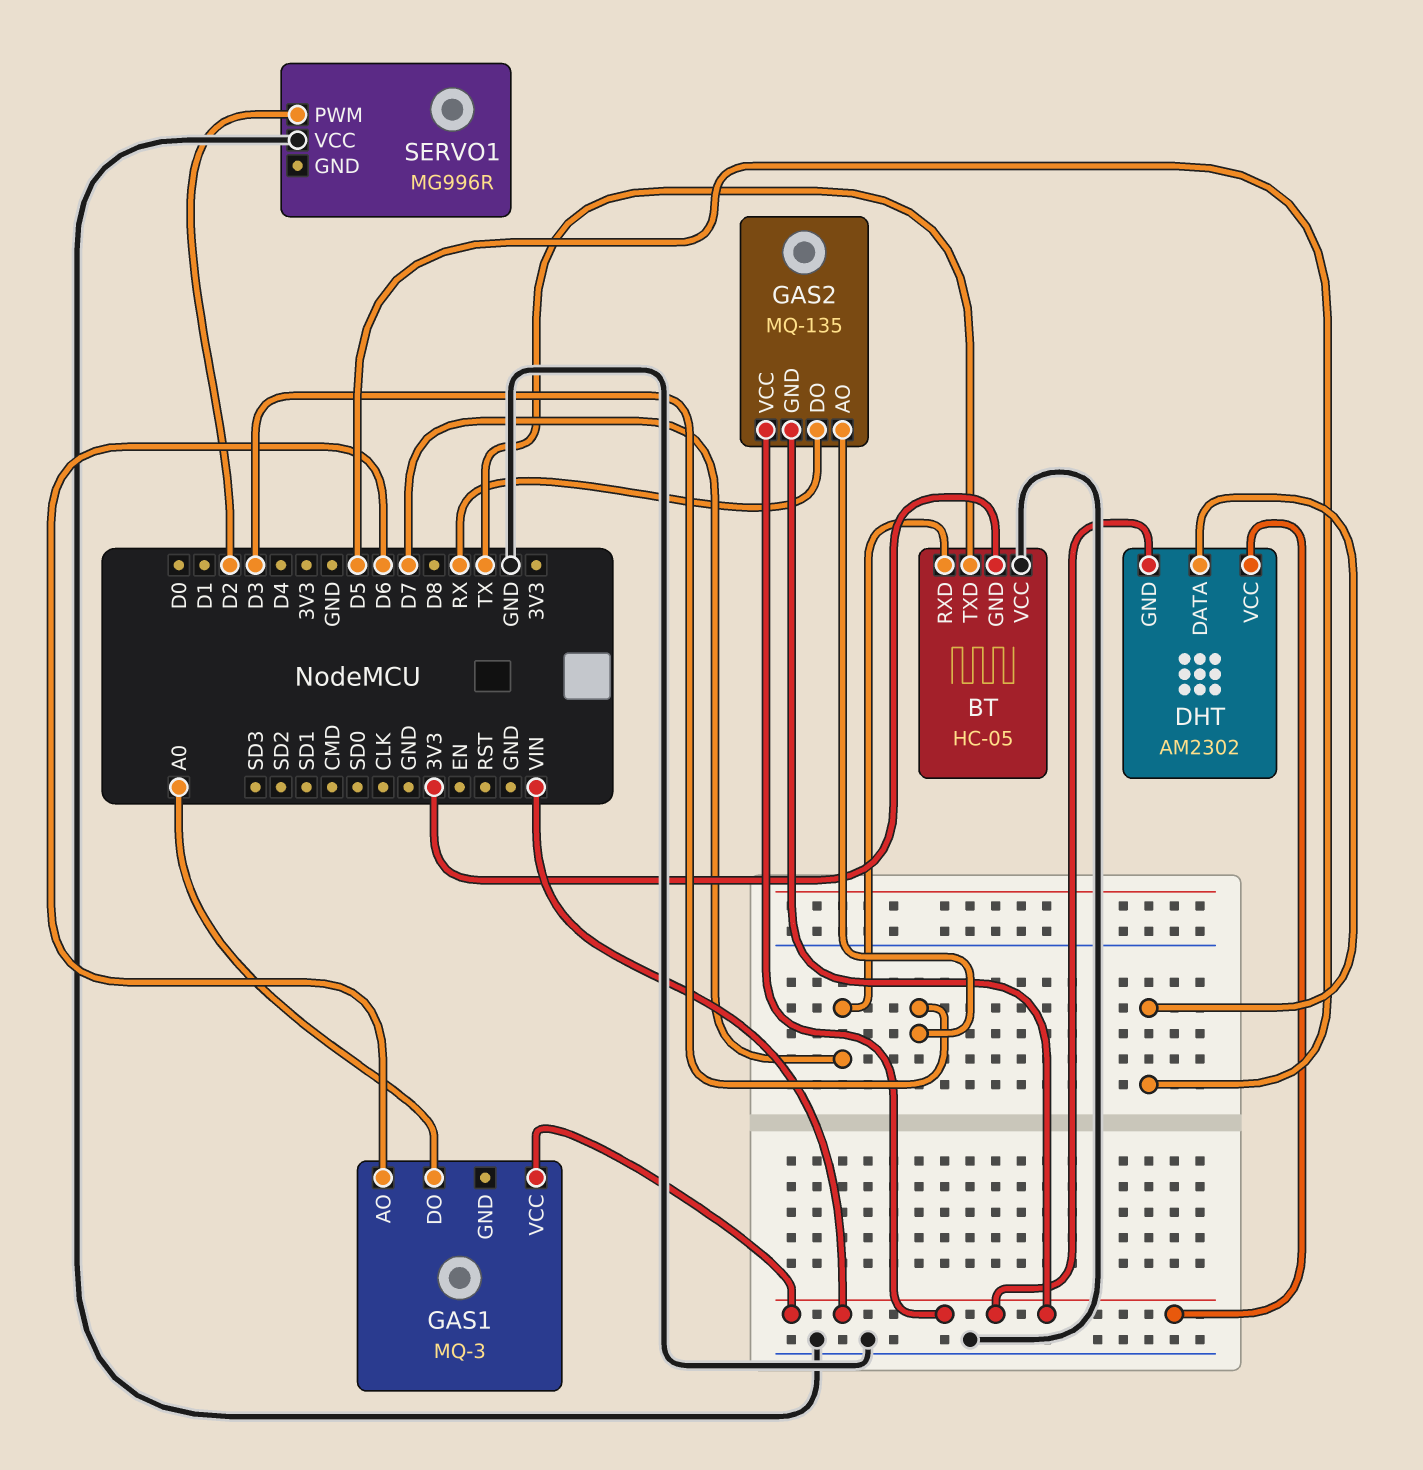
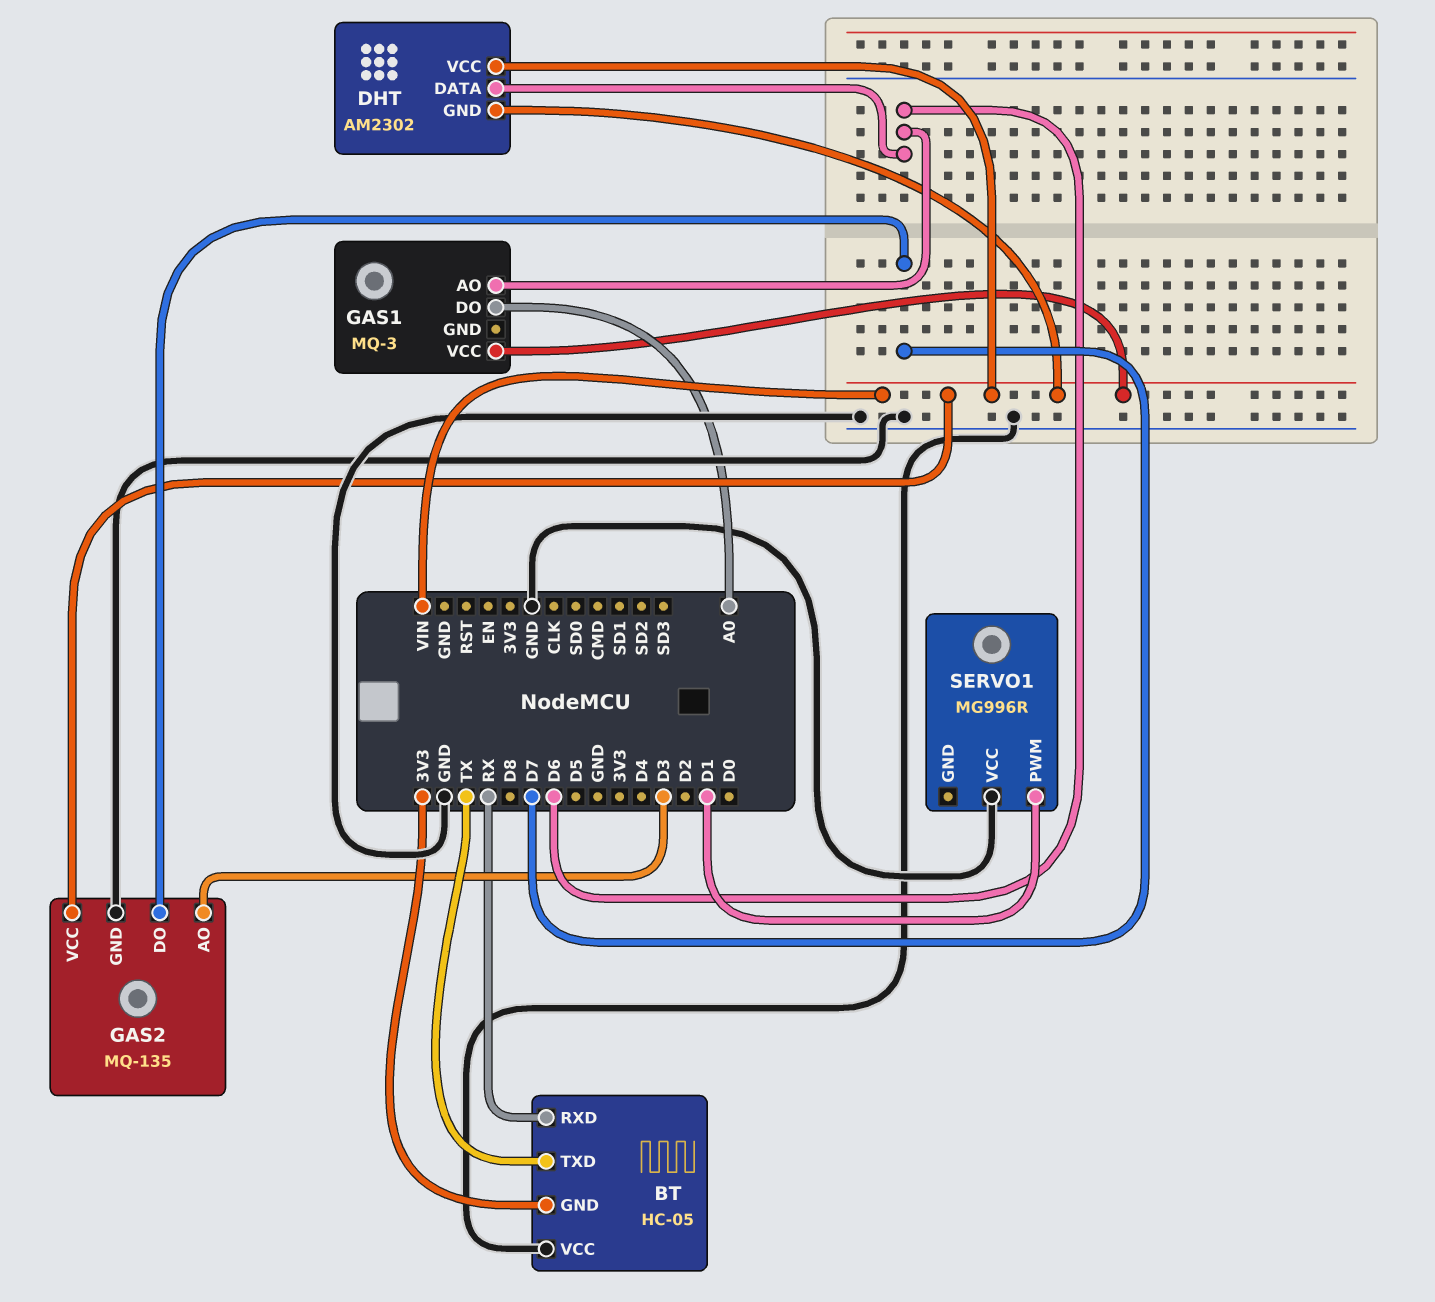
BT pin RXD: D7 -> RX
DHT pin DATA: D5 -> D6
GAS2 pin DO: RX -> D7
GAS2 pin GND: VIN -> GND
SERVO1 pin PWM: D2 -> D1

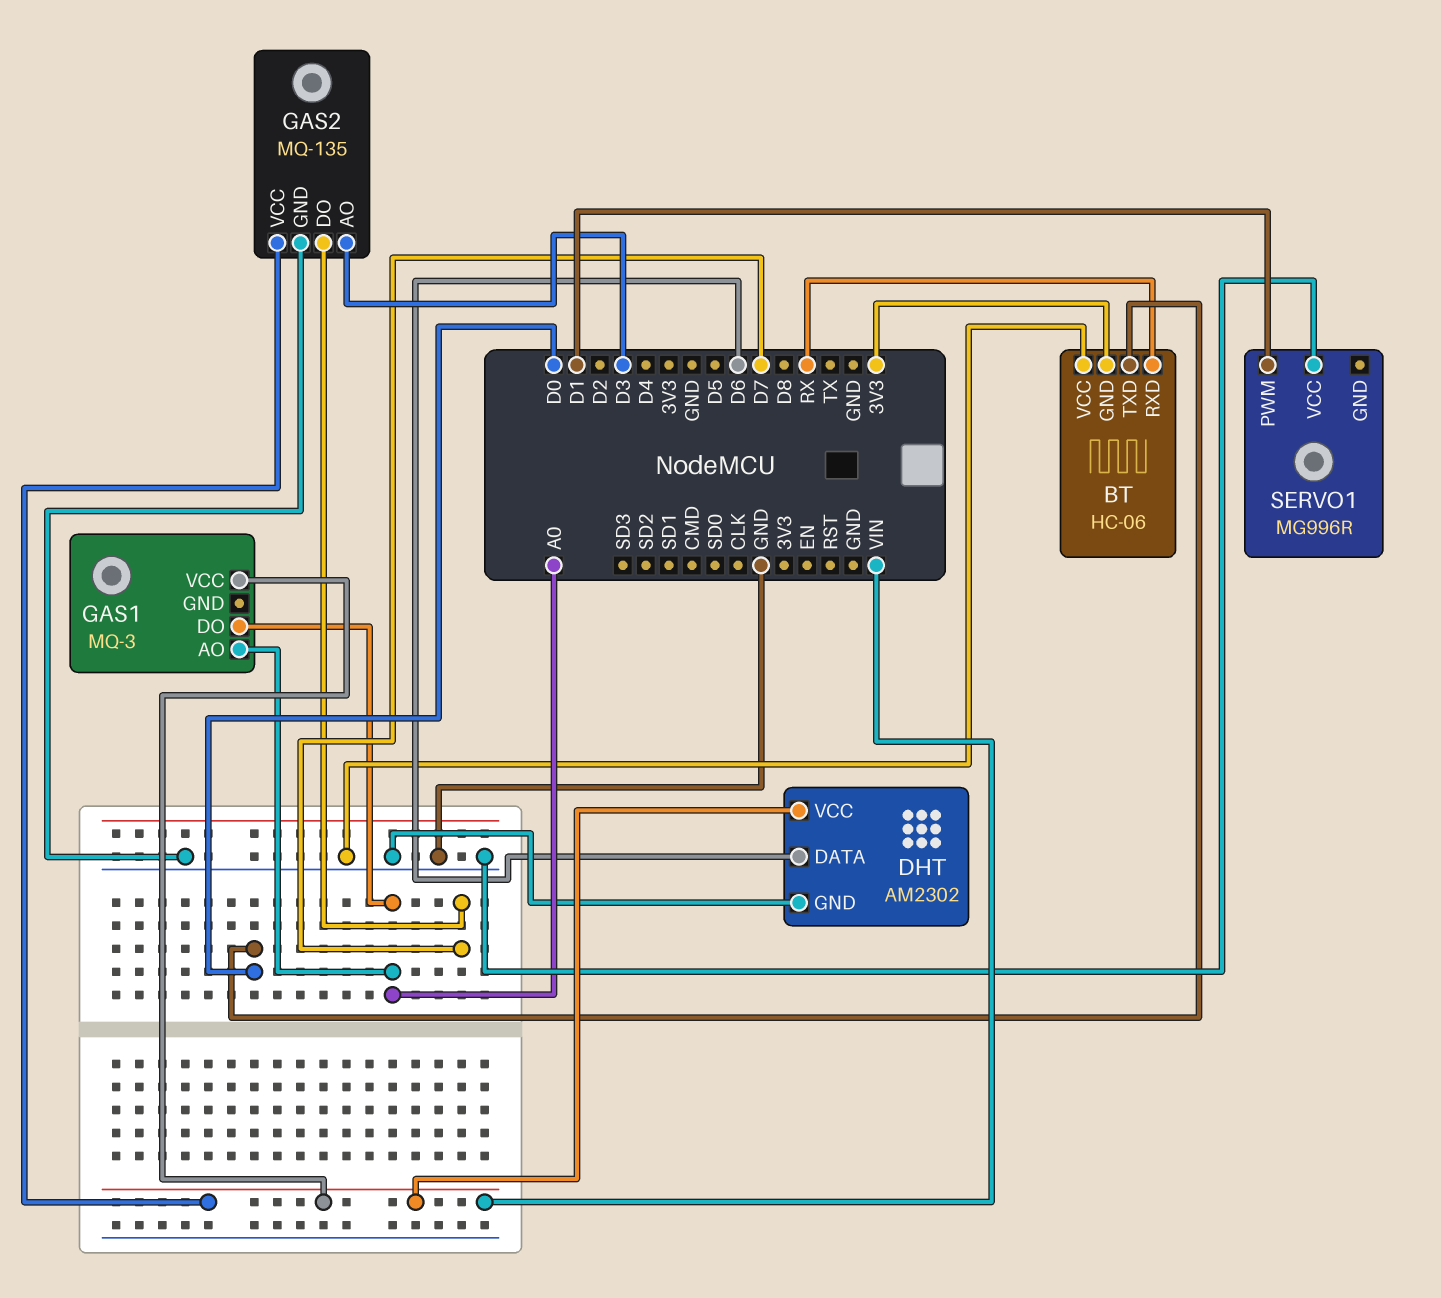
BT: HC-05 -> HC-06
BT pin TXD: TX -> D0
DHT pin GND: VIN -> GND
GAS1 pin AO: D6 -> A0

